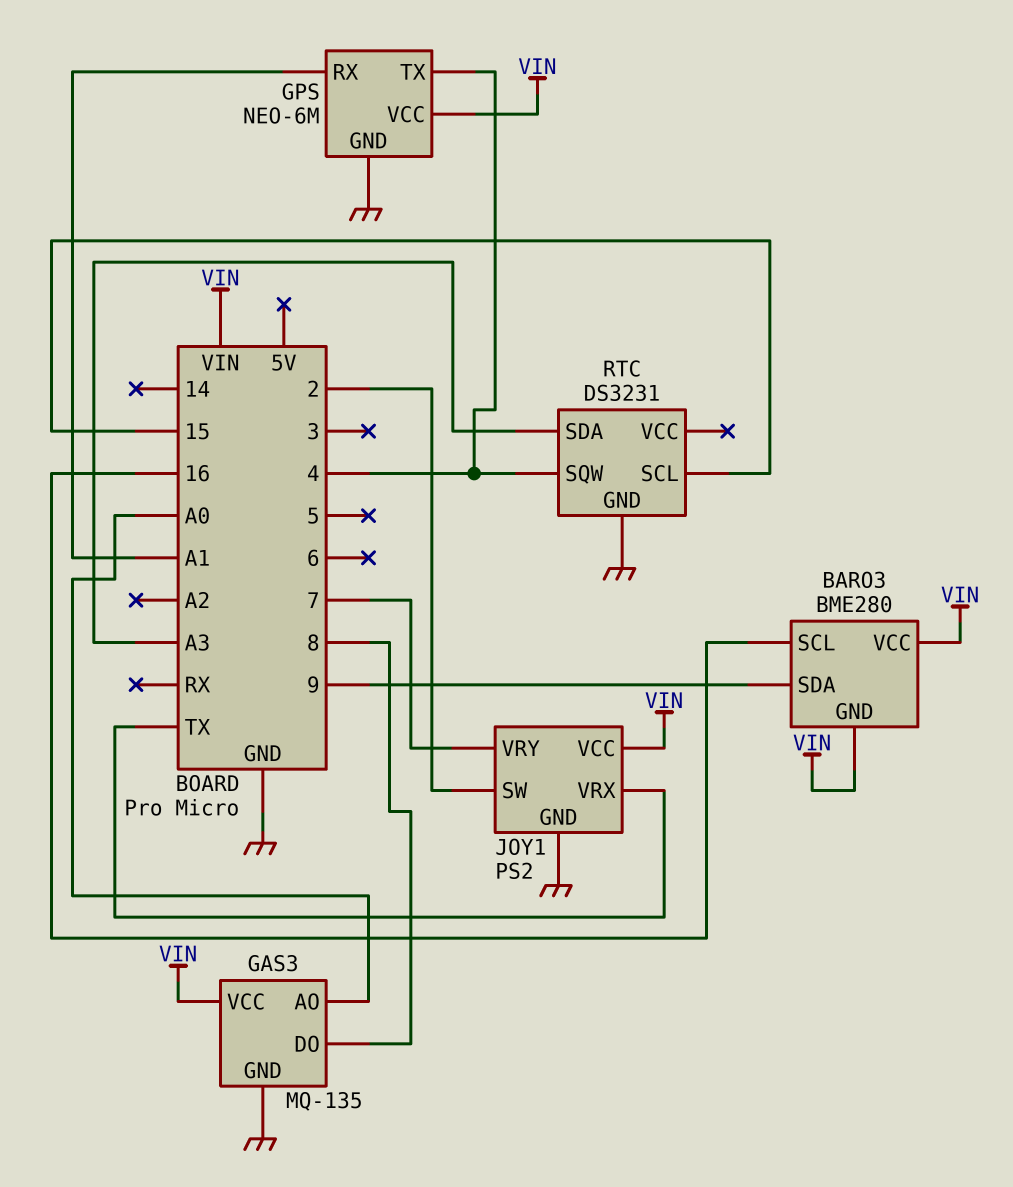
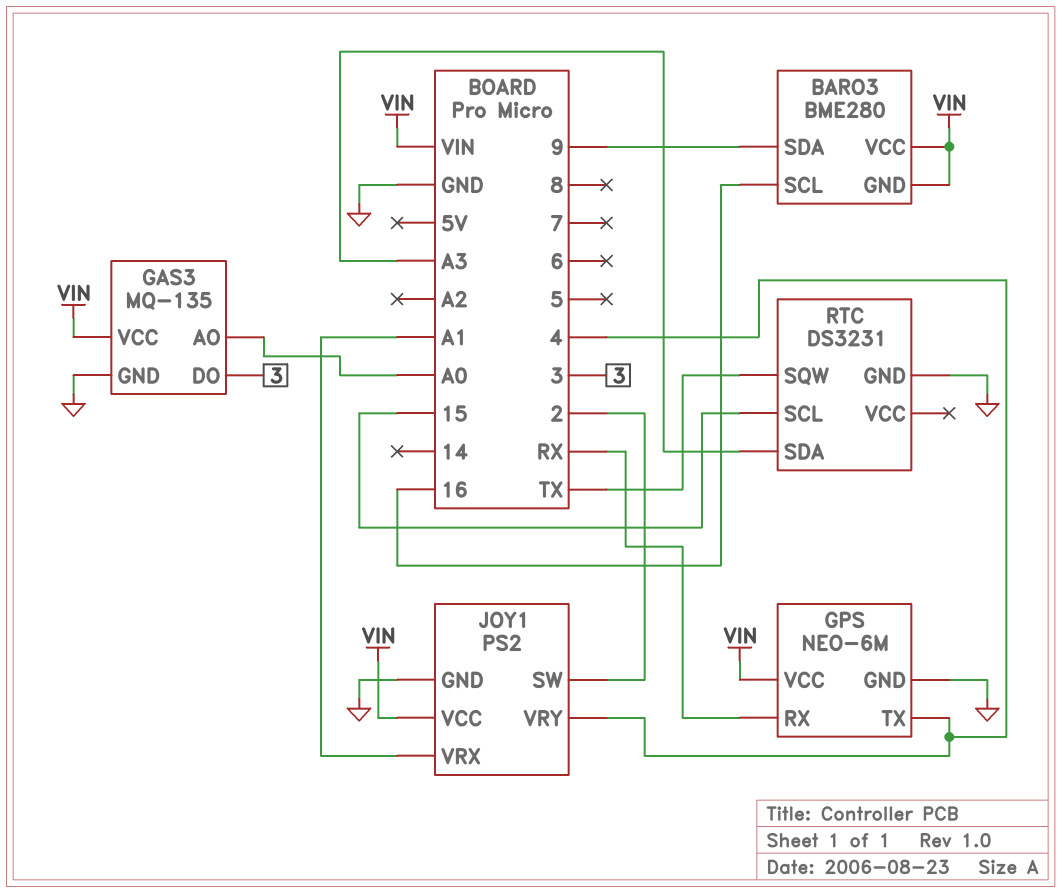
GAS3 pin DO: 8 -> 3
GPS pin RX: A1 -> RX
JOY1 pin VRX: TX -> A1
JOY1 pin VRY: 7 -> 4
RTC pin SQW: 4 -> TX

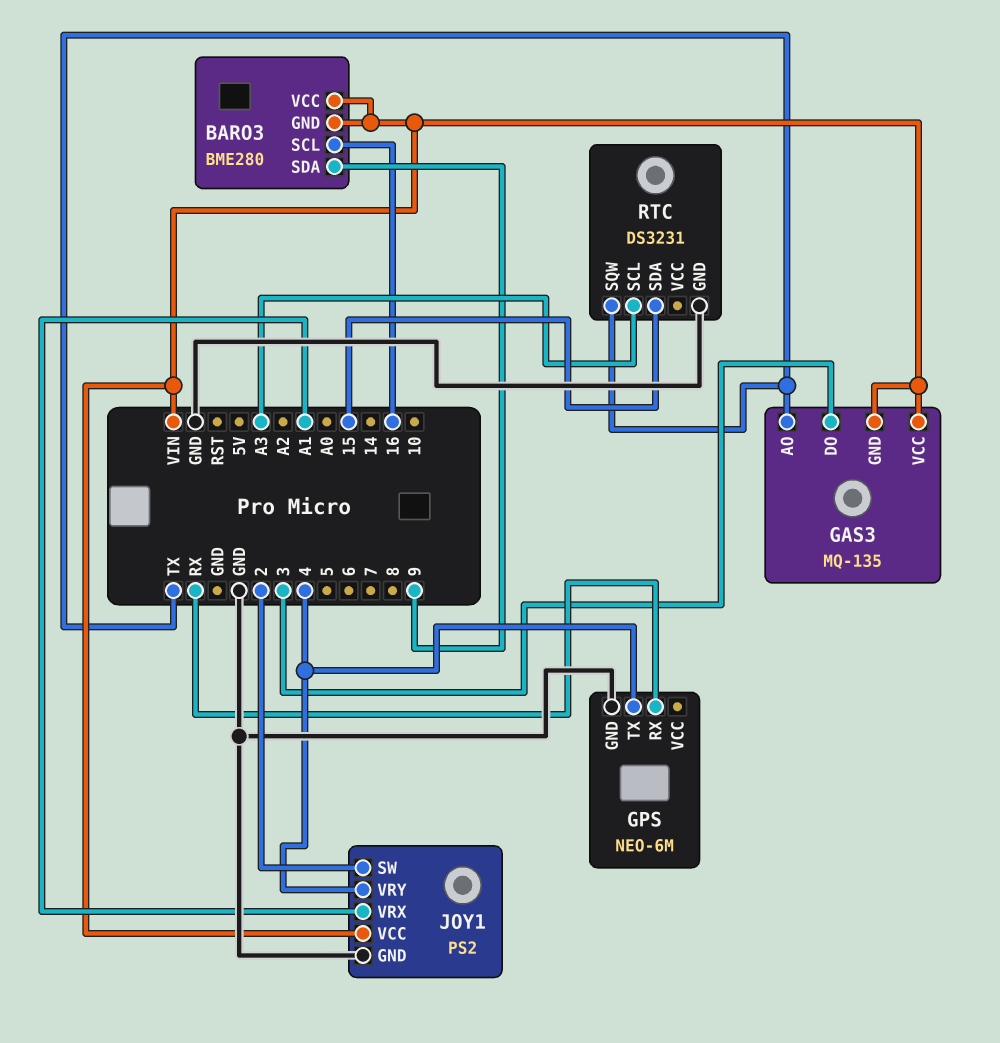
GAS3 pin AO: A0 -> TX
GAS3 pin GND: GND -> VIN
GPS pin VCC: VIN -> none
RTC pin SCL: 15 -> A3
RTC pin SDA: A3 -> 15

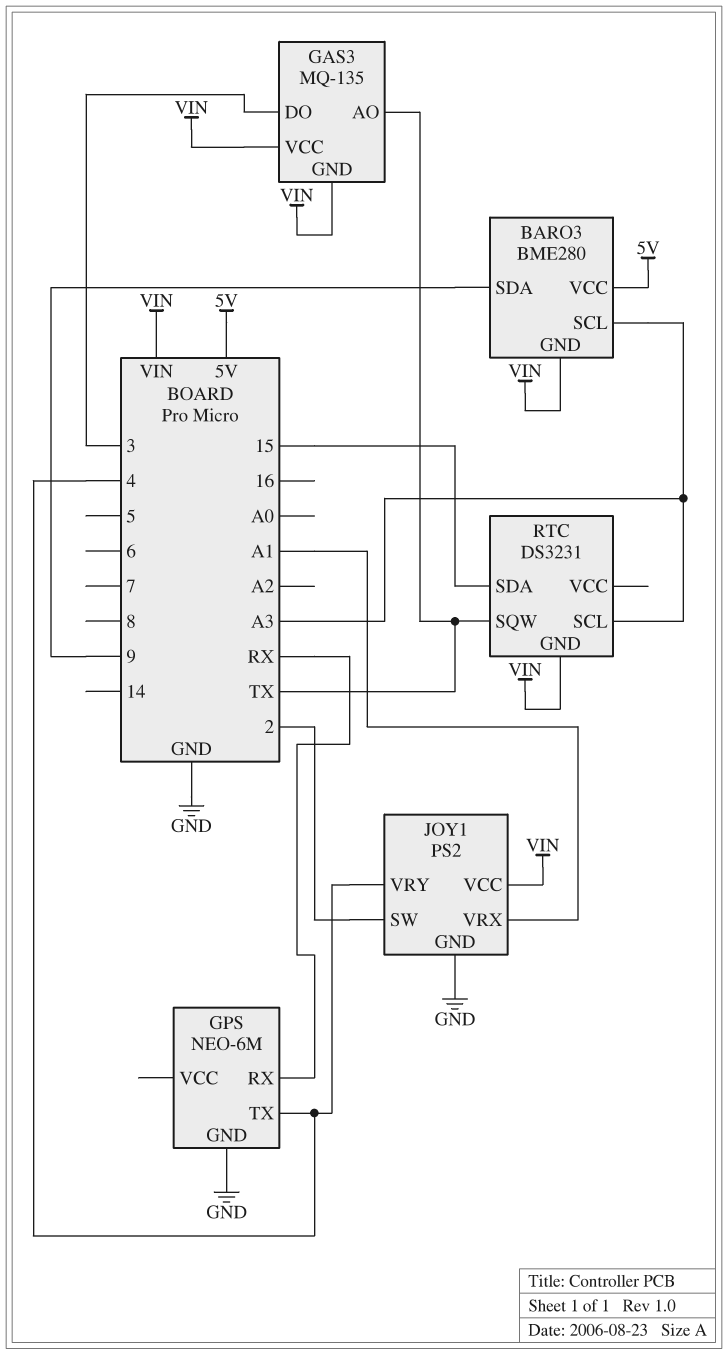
BARO3 pin SCL: 16 -> A3
BARO3 pin VCC: VIN -> 5V
RTC pin GND: GND -> VIN

